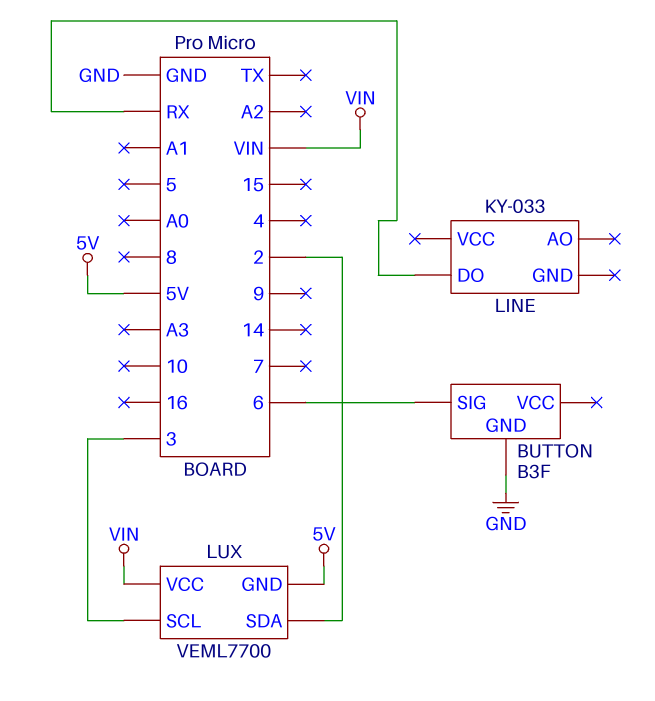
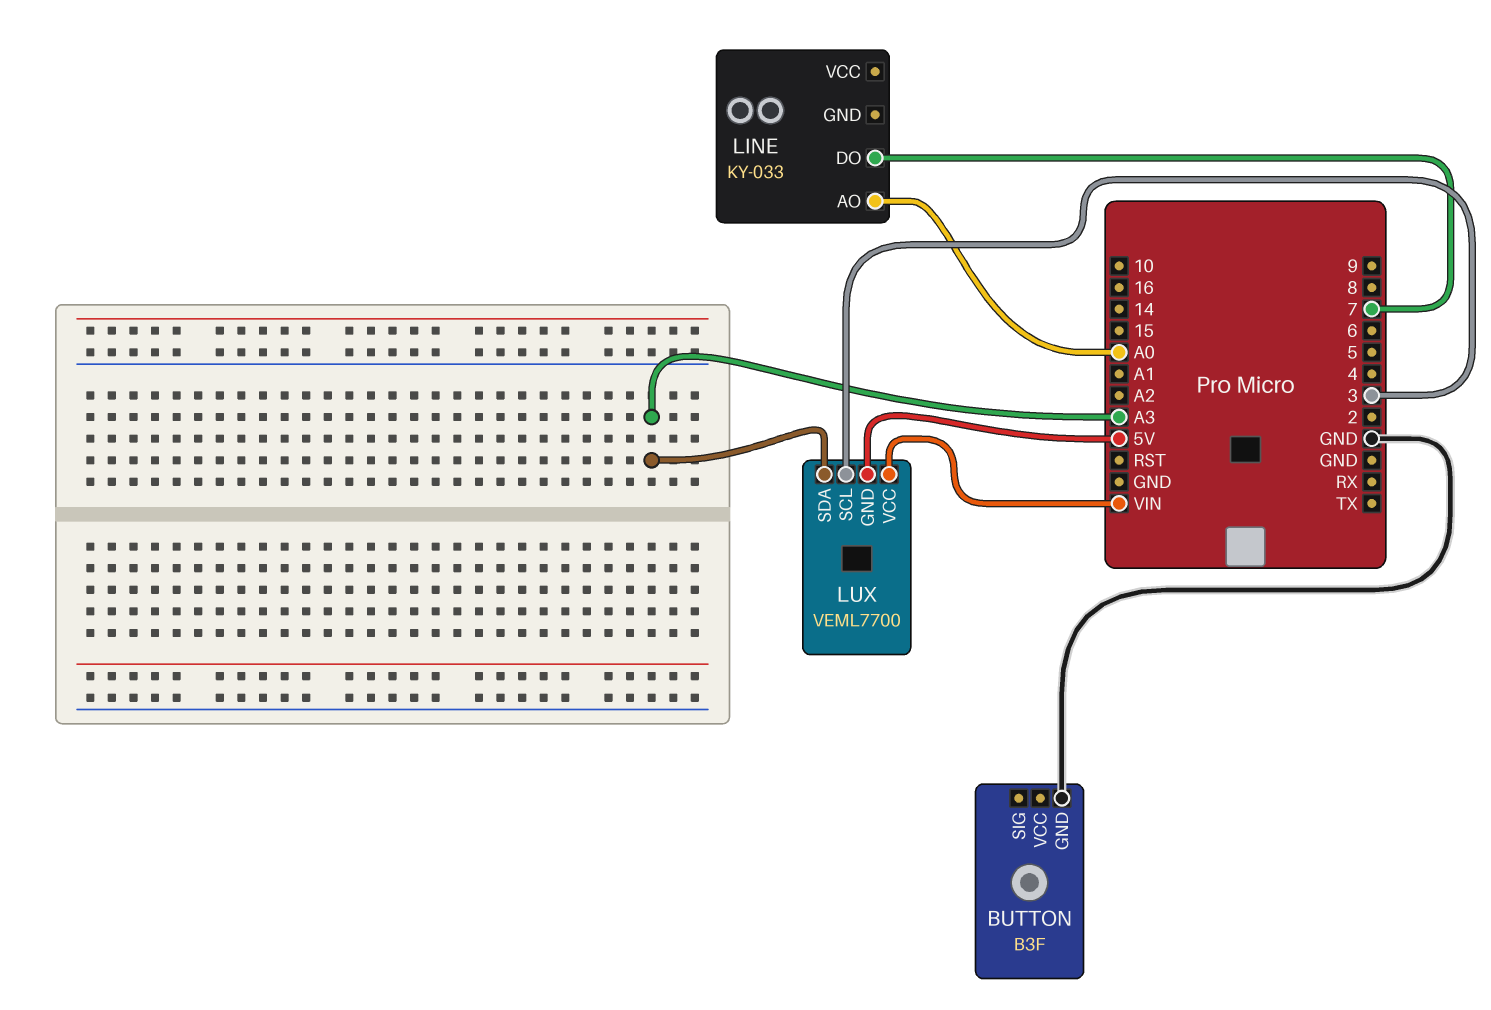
BUTTON pin SIG: 6 -> none
LINE pin AO: none -> A0
LINE pin DO: RX -> 7
LUX pin SDA: 2 -> A3

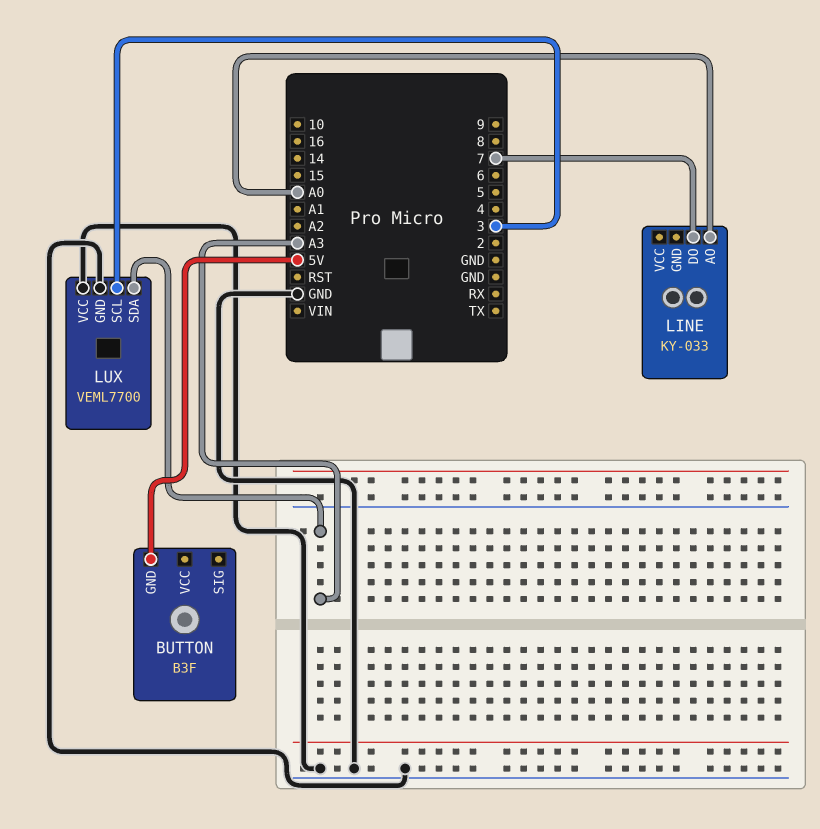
BUTTON pin GND: GND -> 5V
LUX pin GND: 5V -> GND
LUX pin VCC: VIN -> GND

